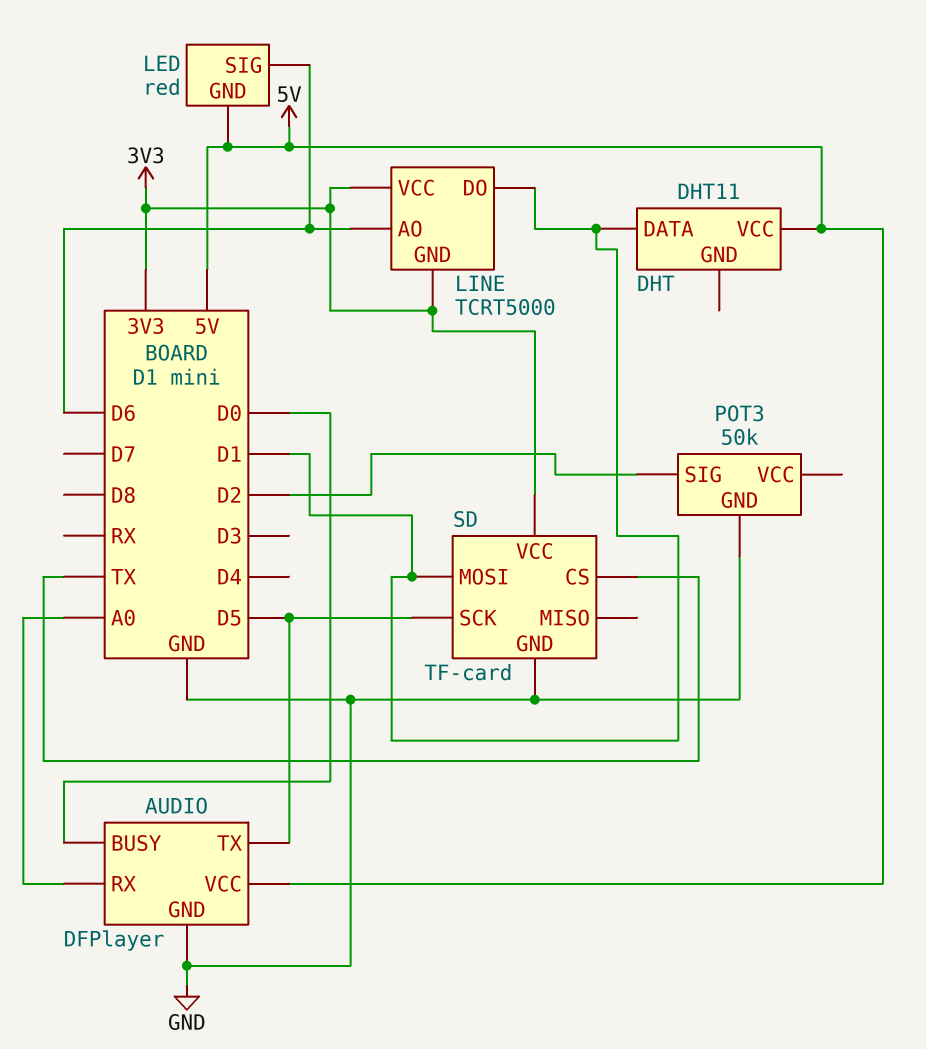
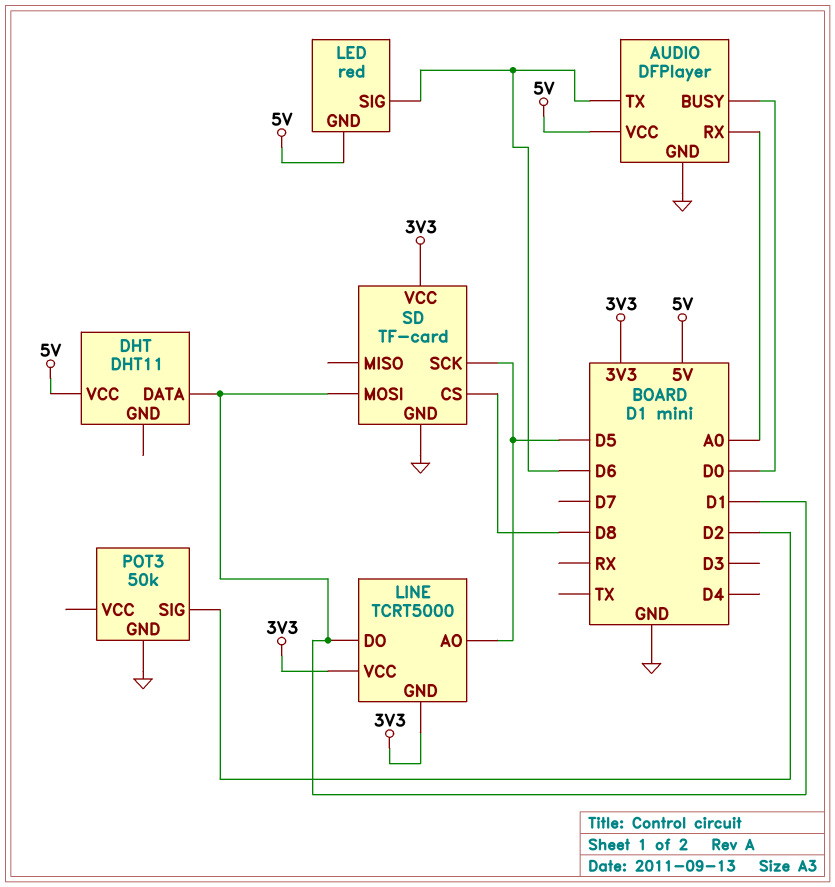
AUDIO pin TX: D5 -> D6
LINE pin AO: D6 -> D5
SD pin CS: TX -> D8

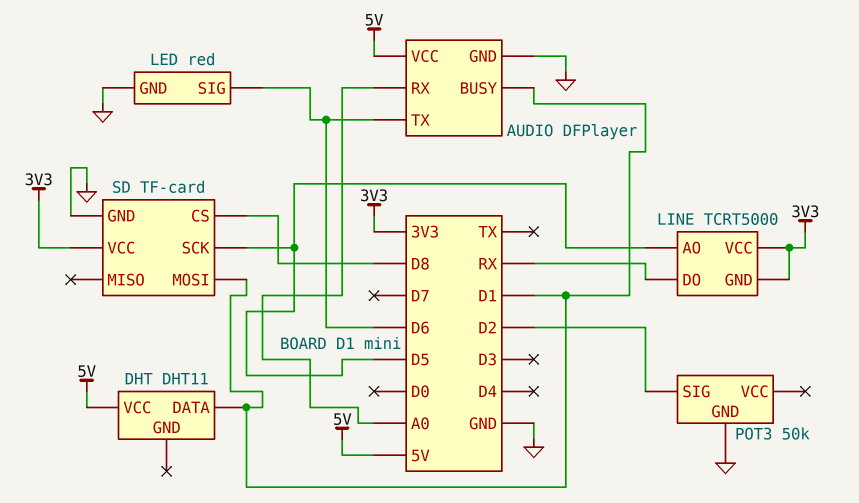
AUDIO pin BUSY: D0 -> D1
LED pin GND: 5V -> GND
LINE pin DO: D1 -> RX

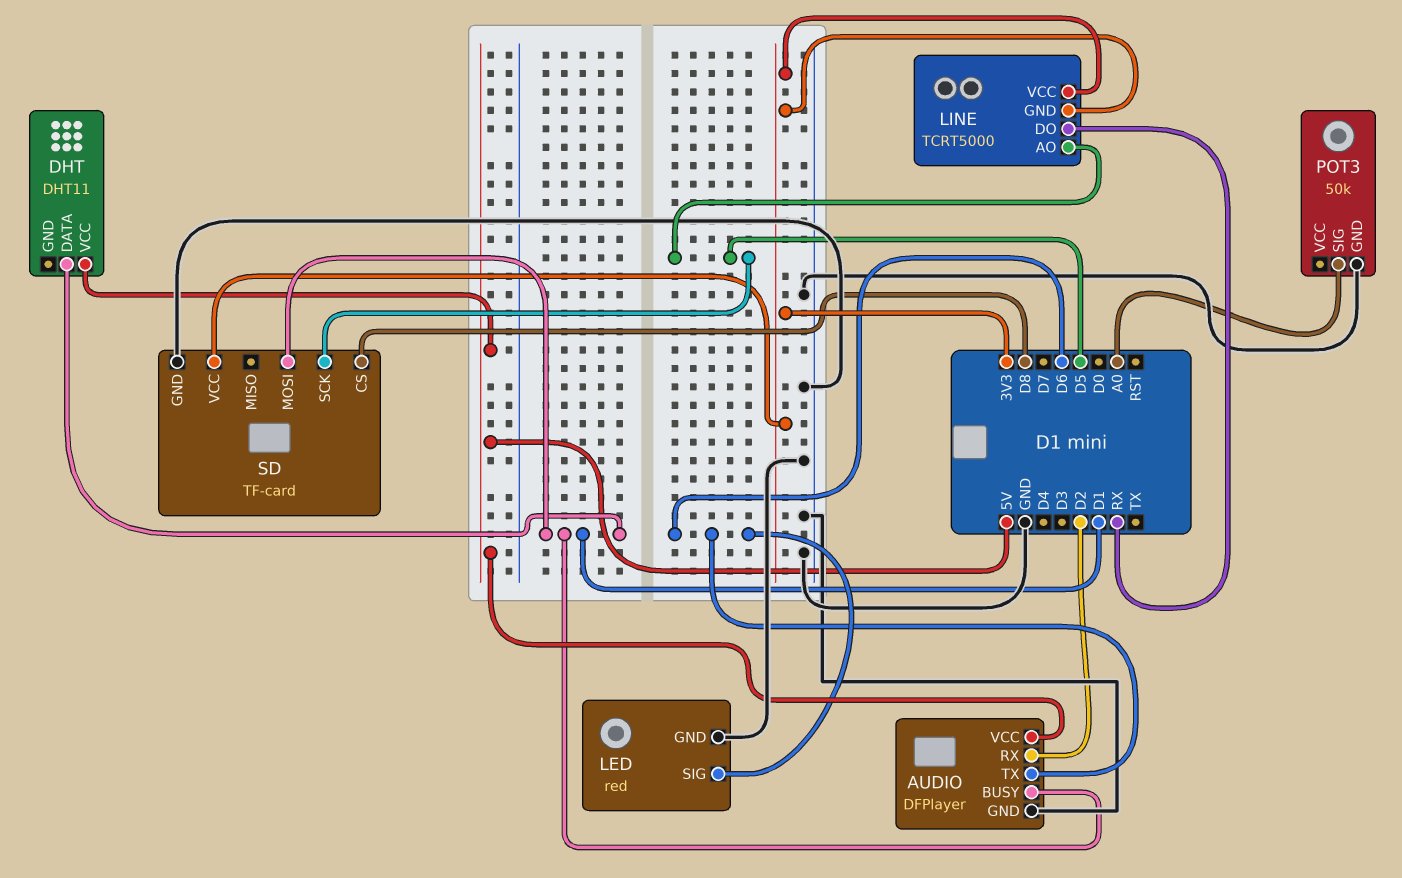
AUDIO pin RX: A0 -> D2
POT3 pin SIG: D2 -> A0

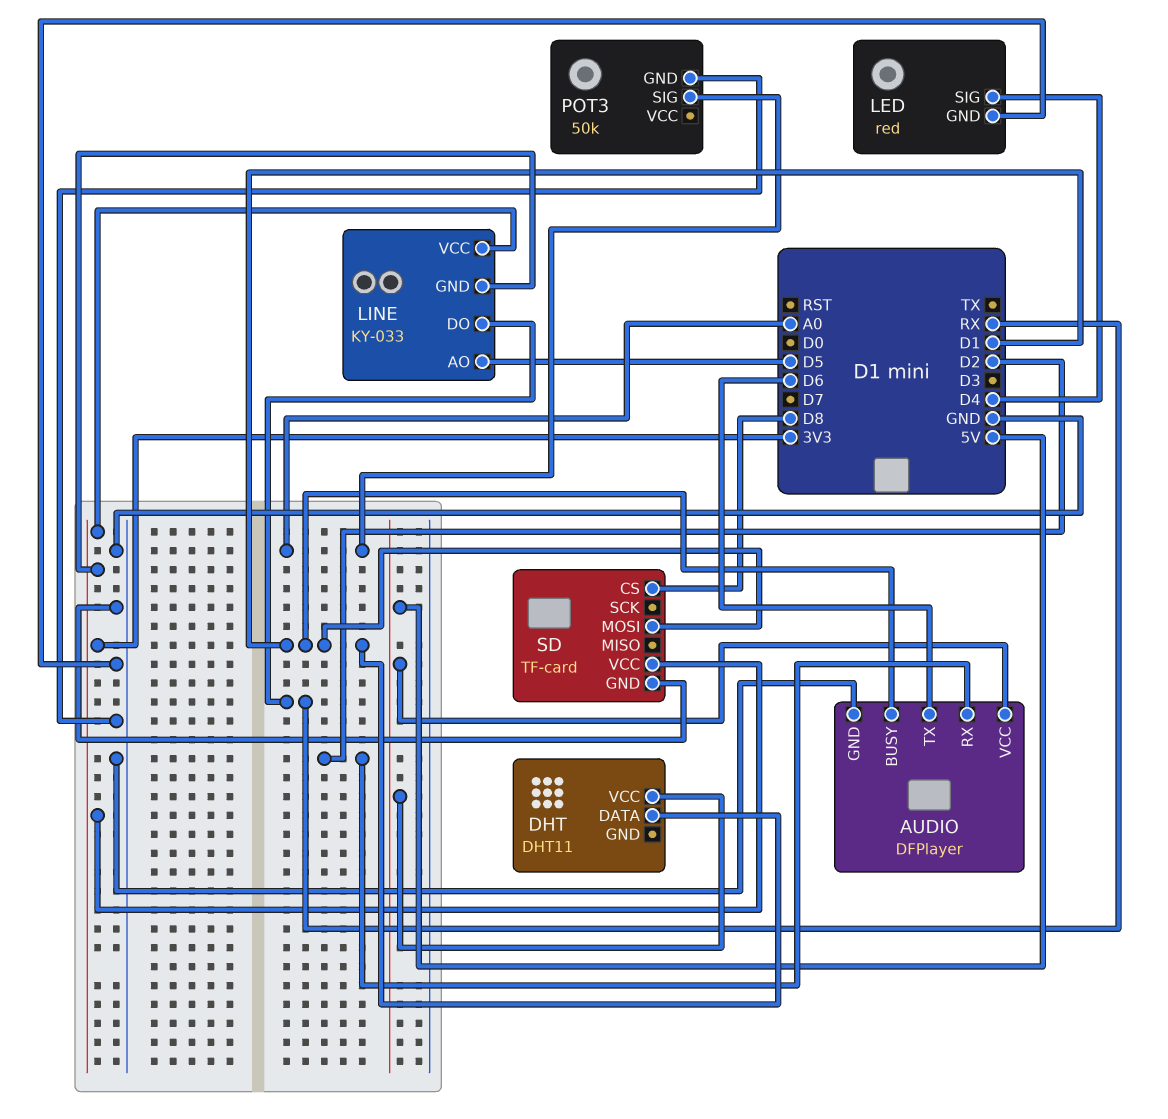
LED pin SIG: D6 -> D4
LINE: TCRT5000 -> KY-033
SD pin SCK: D5 -> none

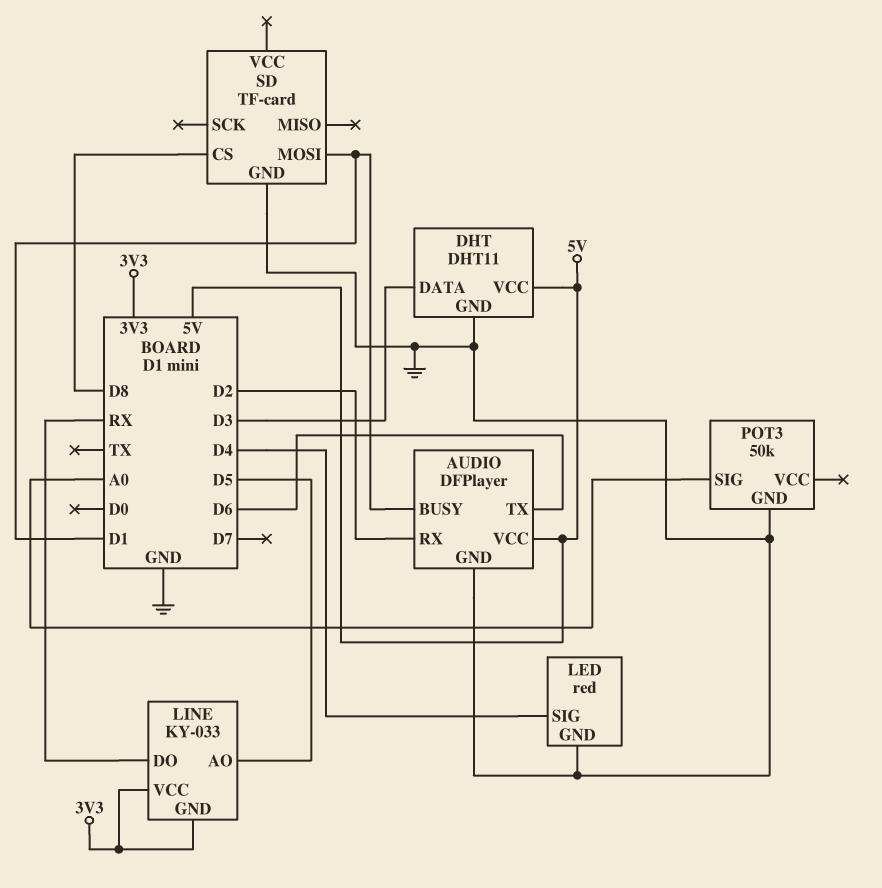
DHT pin DATA: D1 -> D3
DHT pin GND: none -> GND
SD pin VCC: 3V3 -> none

